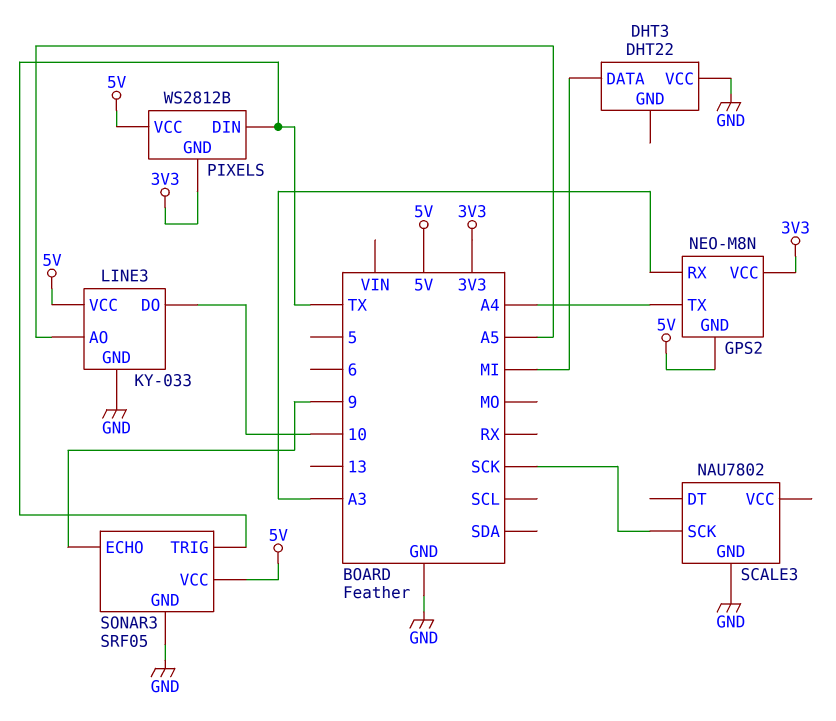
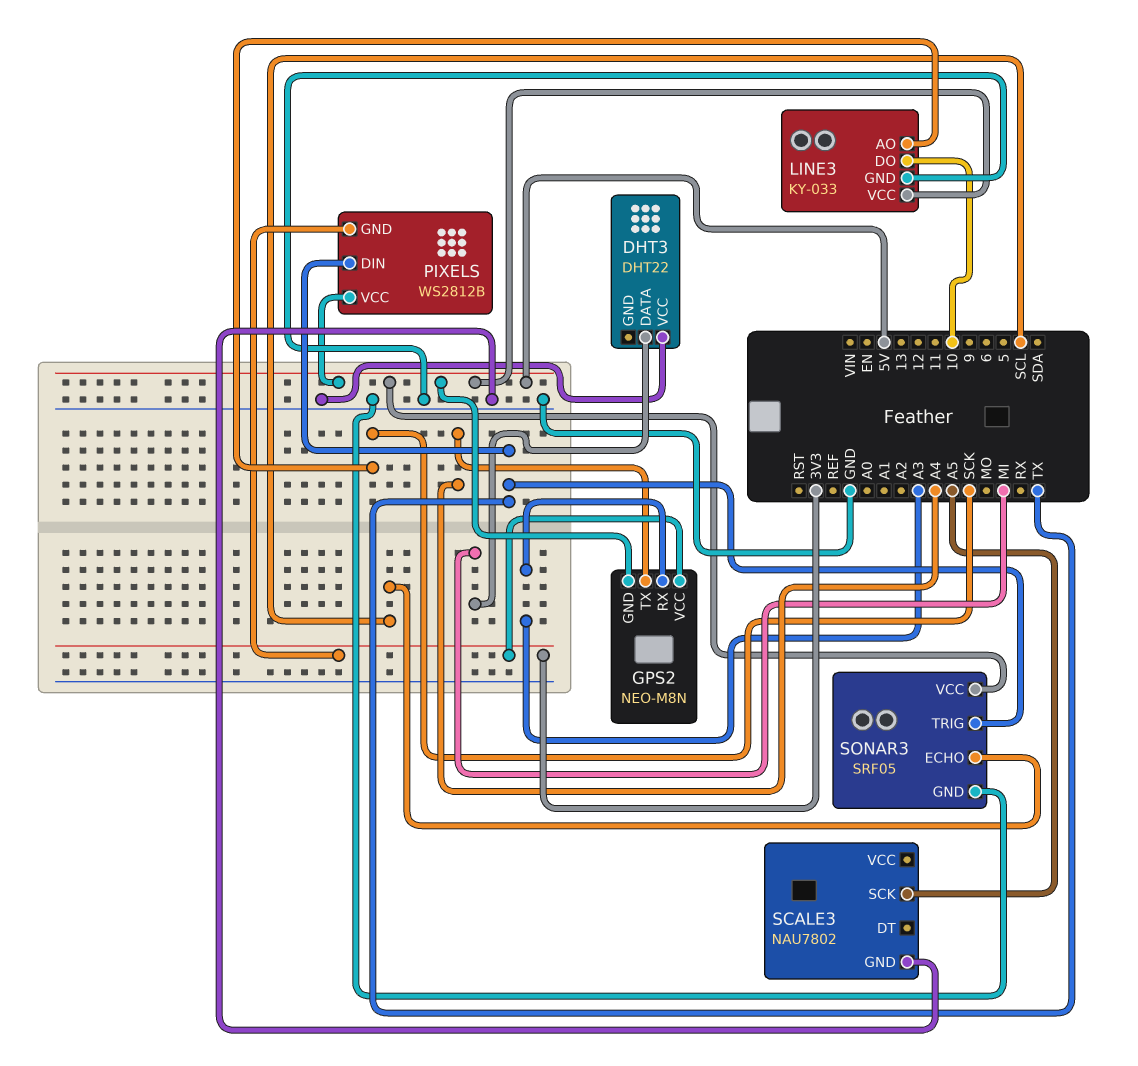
LINE3 pin AO: A5 -> SCK
SCALE3 pin SCK: SCK -> A5
SONAR3 pin ECHO: 9 -> SCL

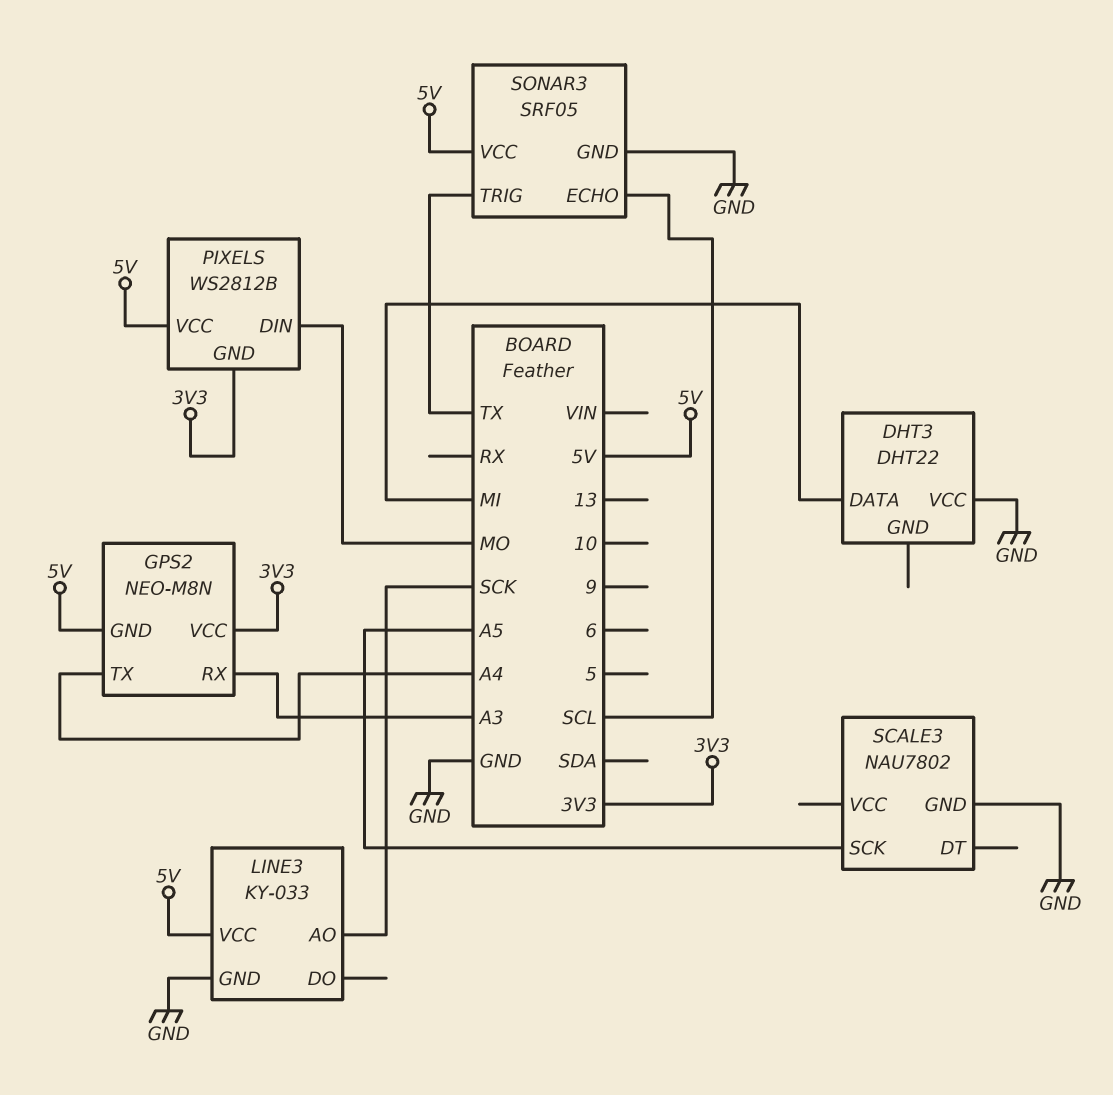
LINE3 pin DO: 10 -> none
PIXELS pin DIN: TX -> MO

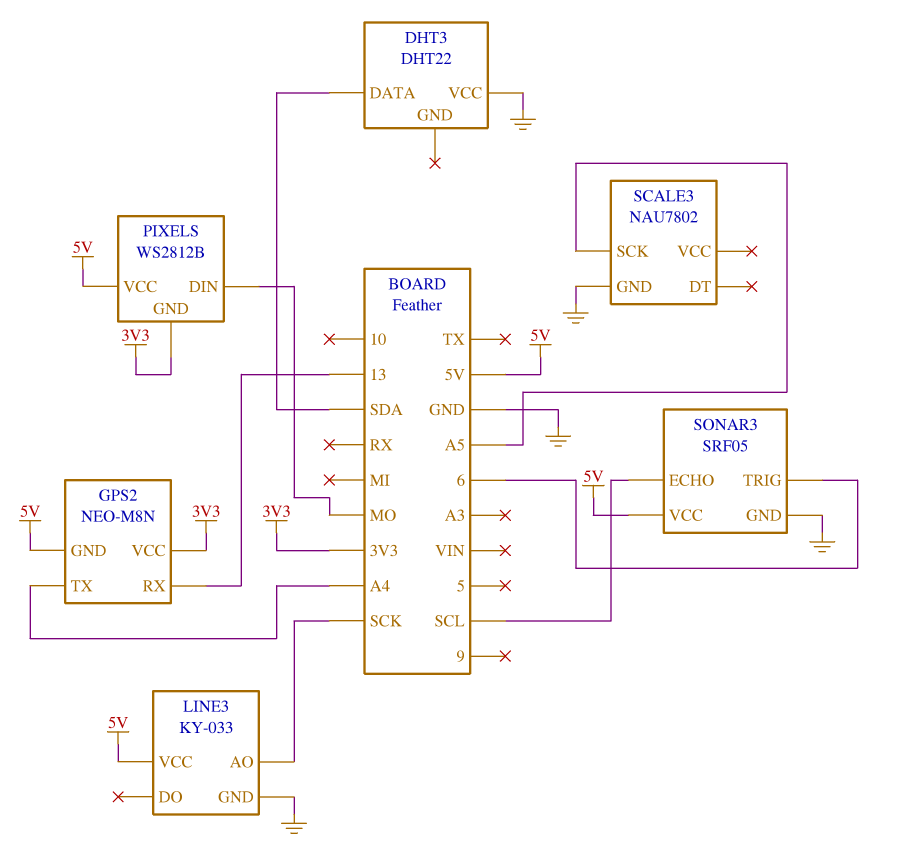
DHT3 pin DATA: MI -> SDA
GPS2 pin RX: A3 -> 13
SONAR3 pin TRIG: TX -> 6

